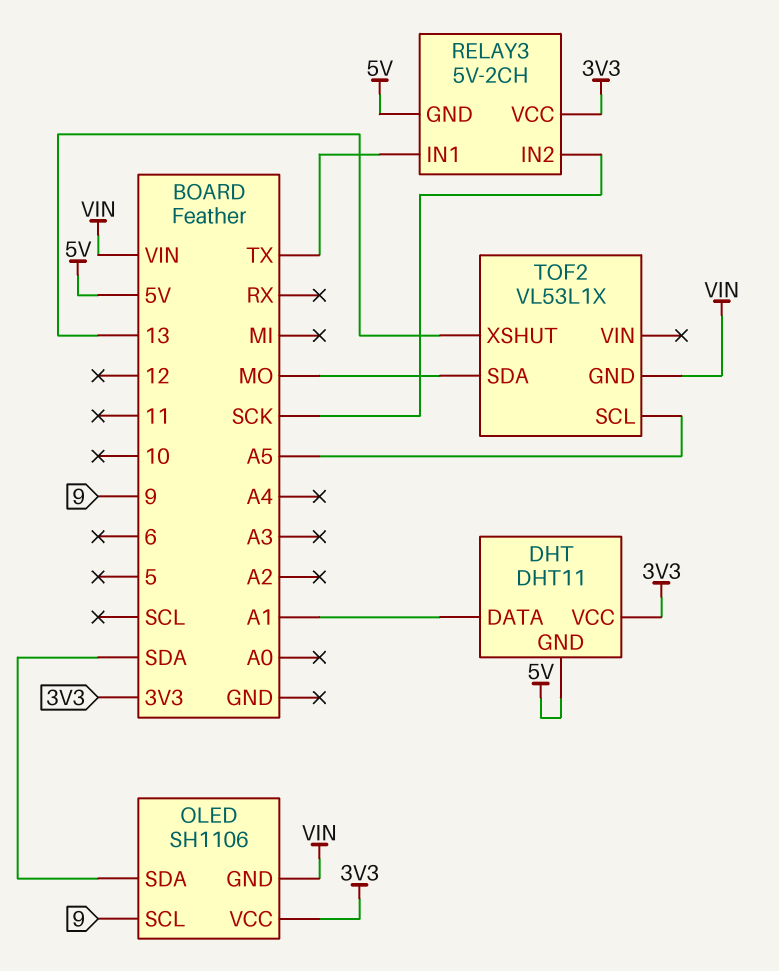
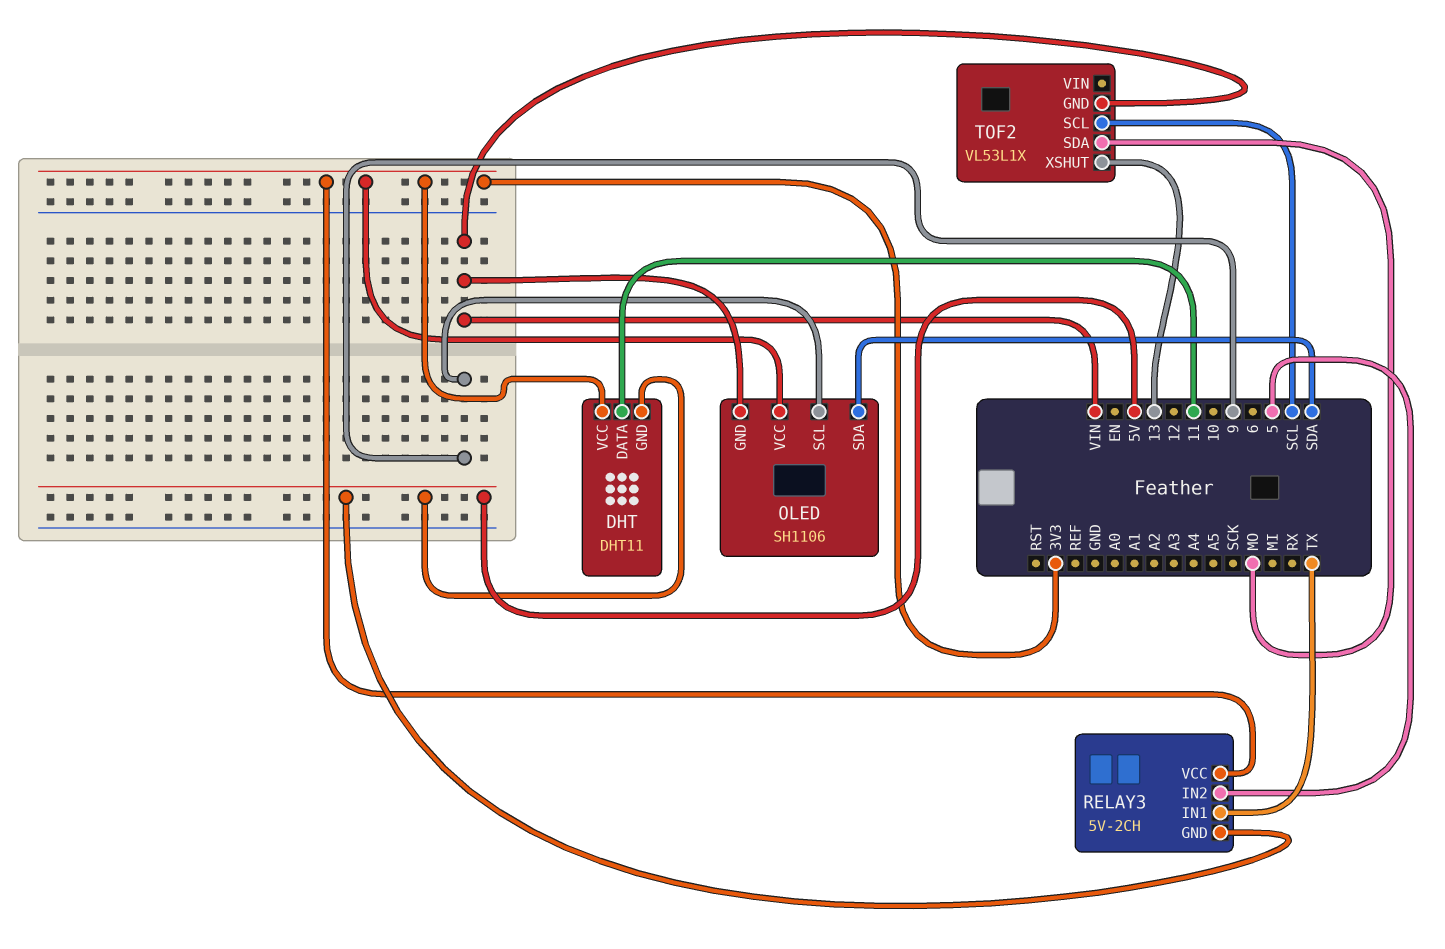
DHT pin DATA: A1 -> 11
RELAY3 pin IN2: SCK -> 5
TOF2 pin SCL: A5 -> SCL

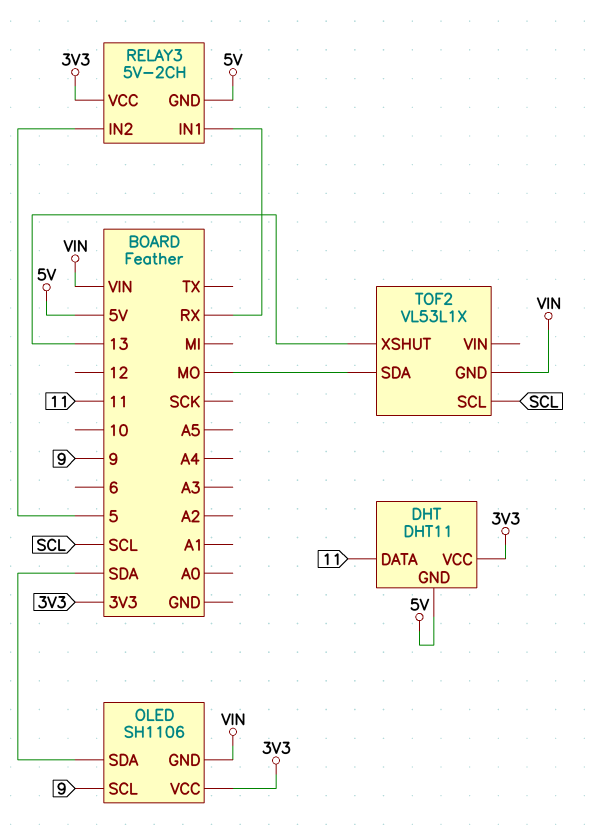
RELAY3 pin IN1: TX -> RX

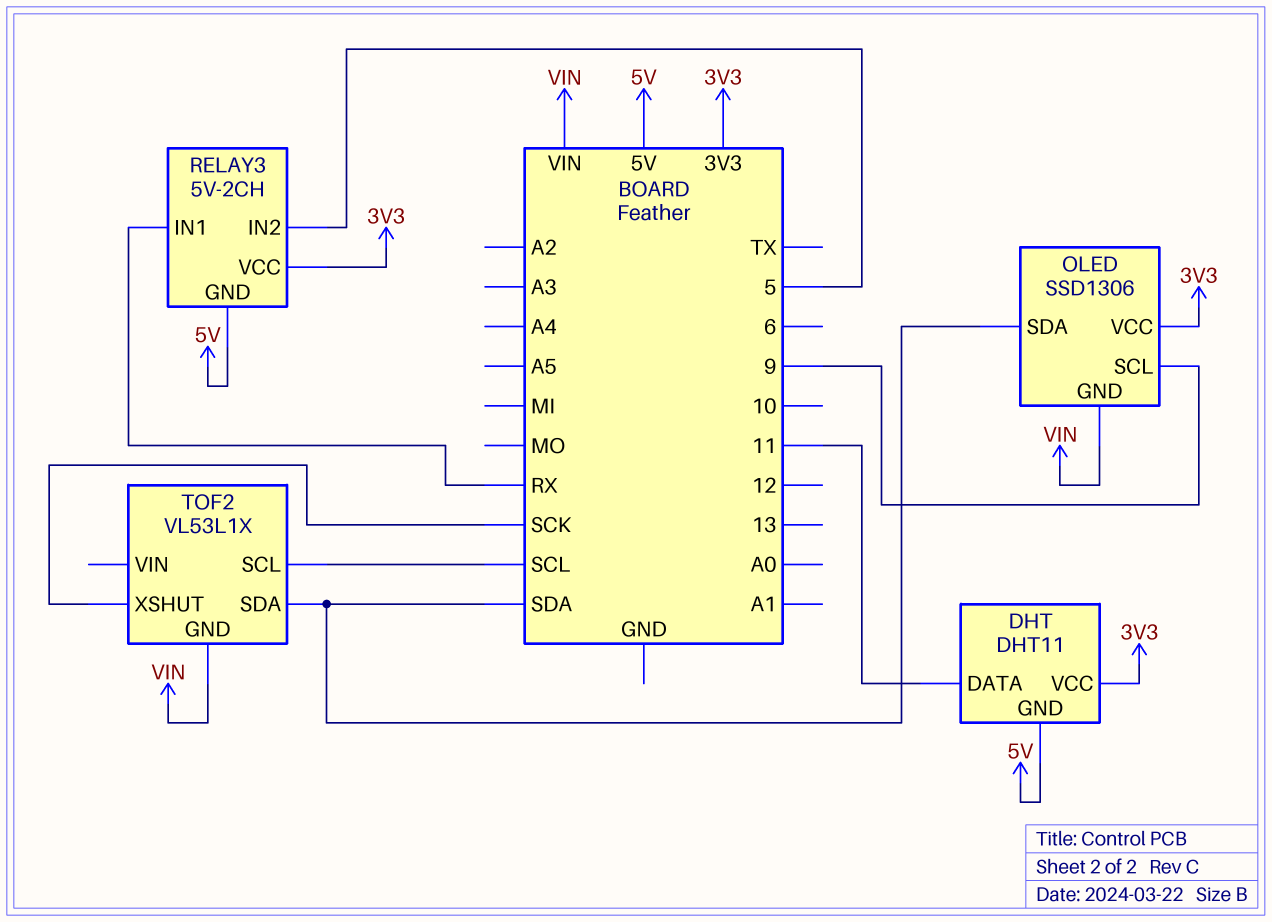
OLED: SH1106 -> SSD1306
TOF2 pin SDA: MO -> SDA
TOF2 pin XSHUT: 13 -> SCK

